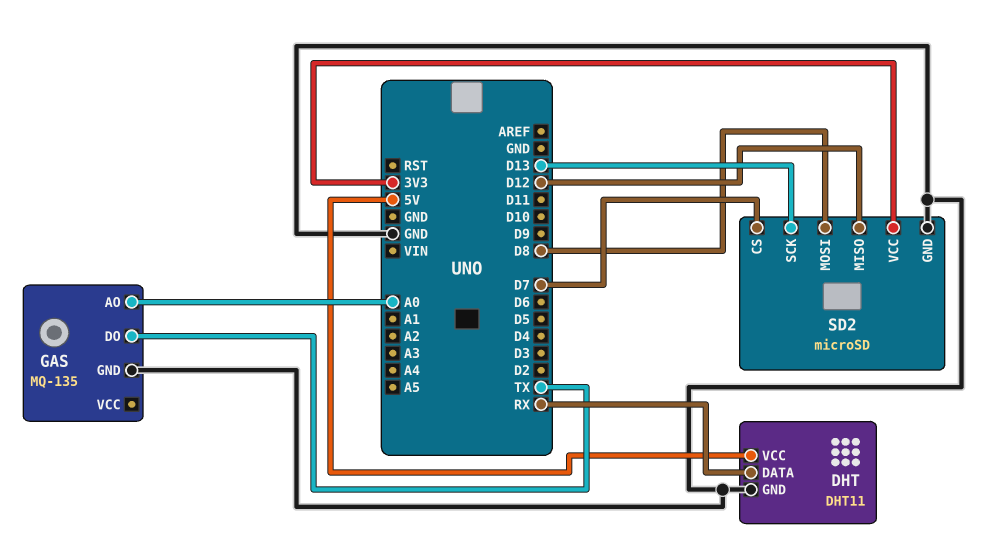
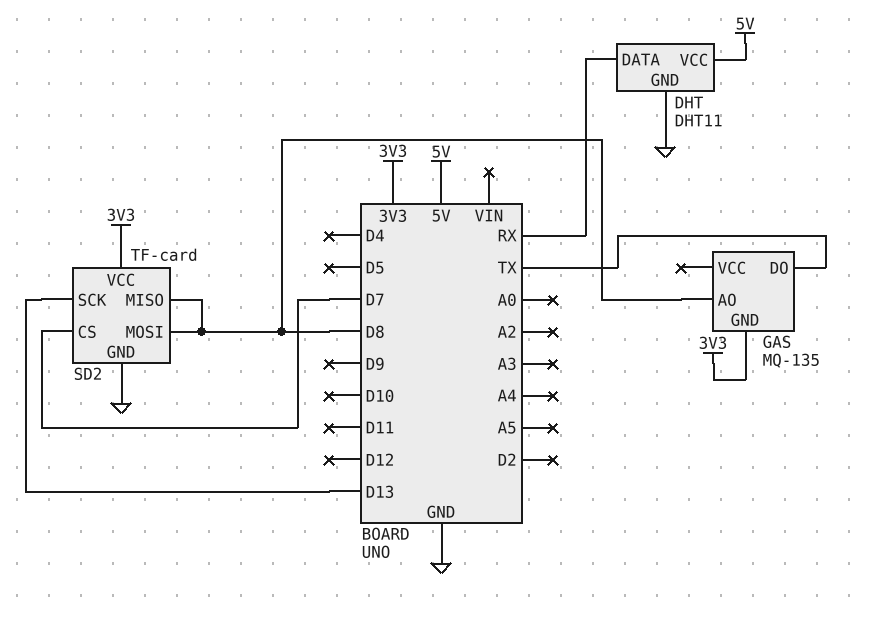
GAS pin AO: A0 -> D8
GAS pin GND: GND -> 3V3
SD2: microSD -> TF-card
SD2 pin MISO: D12 -> D8

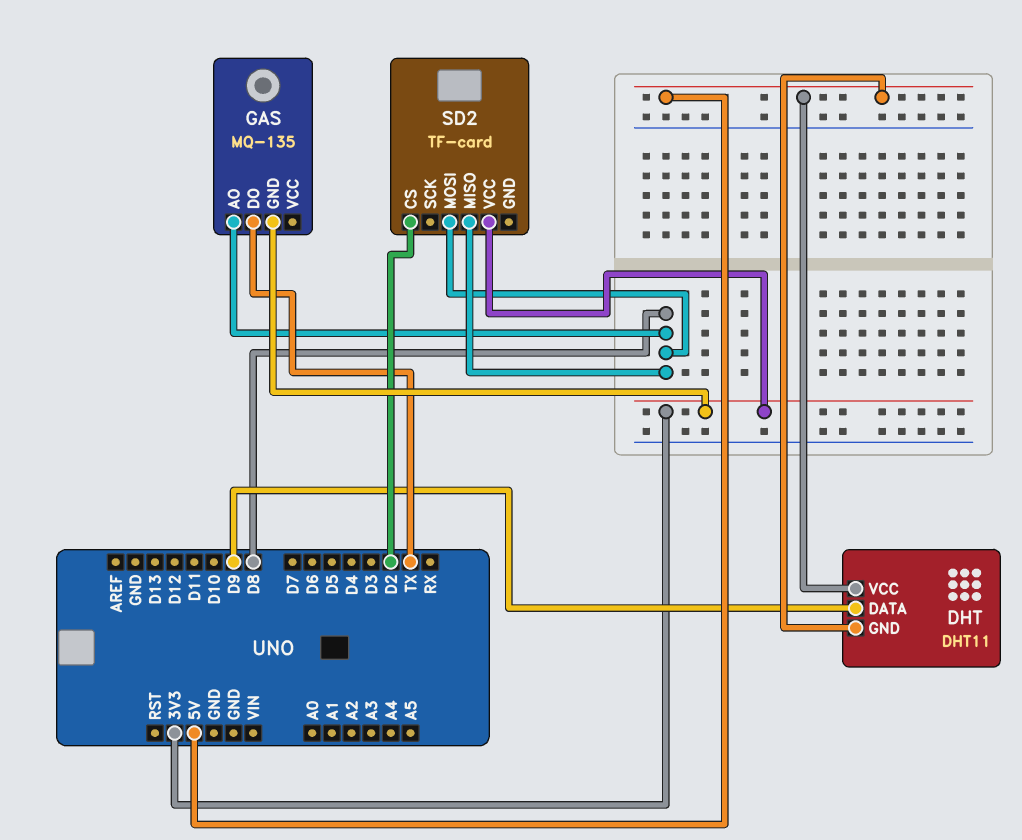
DHT pin DATA: RX -> D9
DHT pin GND: GND -> 5V
SD2 pin CS: D7 -> D2
SD2 pin GND: GND -> none
SD2 pin SCK: D13 -> none

